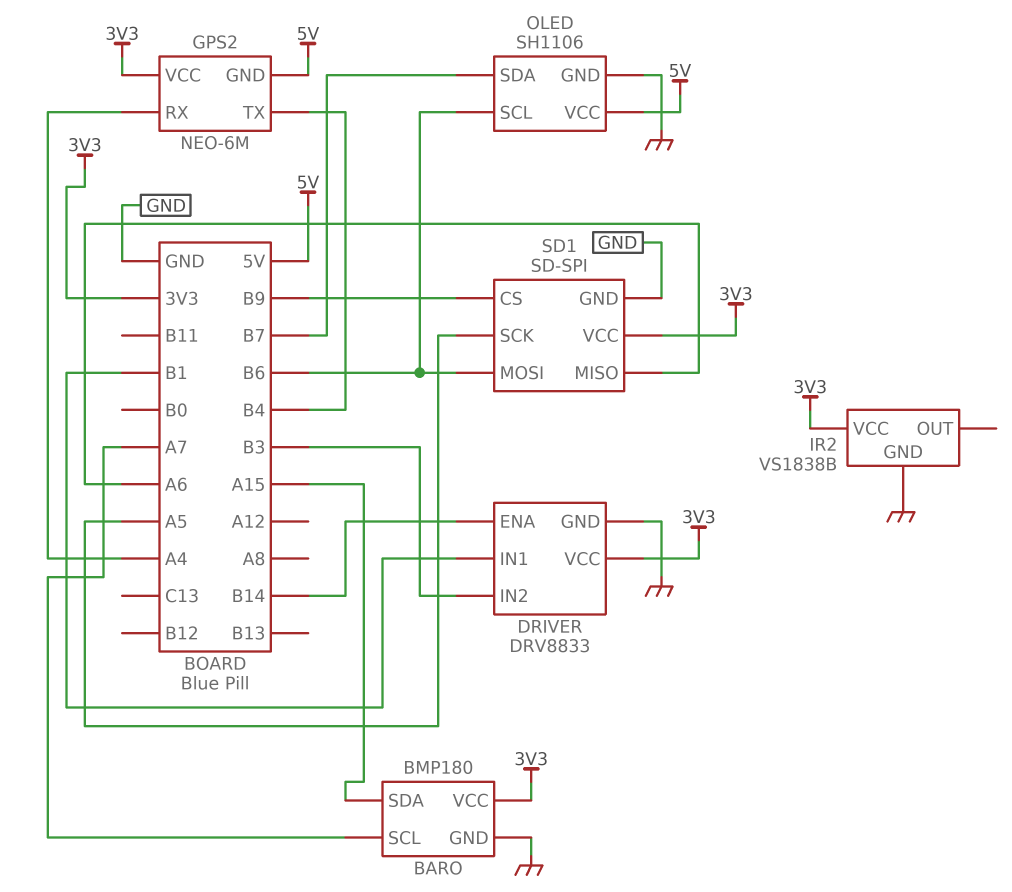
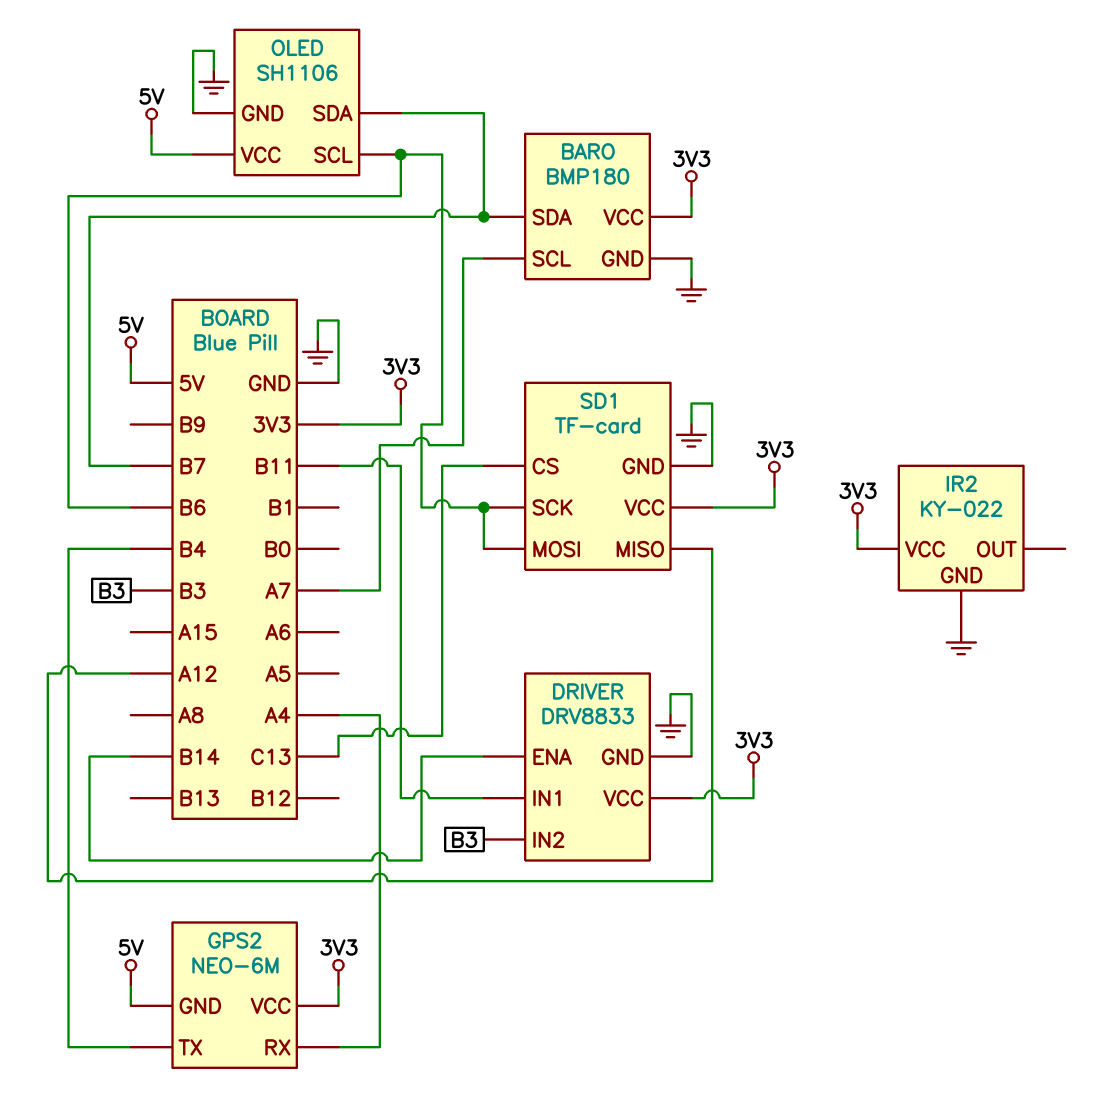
BARO pin SDA: A15 -> B7
DRIVER pin IN1: B1 -> B11
IR2: VS1838B -> KY-022
SD1: SD-SPI -> TF-card
SD1 pin CS: B9 -> C13
SD1 pin MISO: A6 -> A12
SD1 pin SCK: A5 -> B6

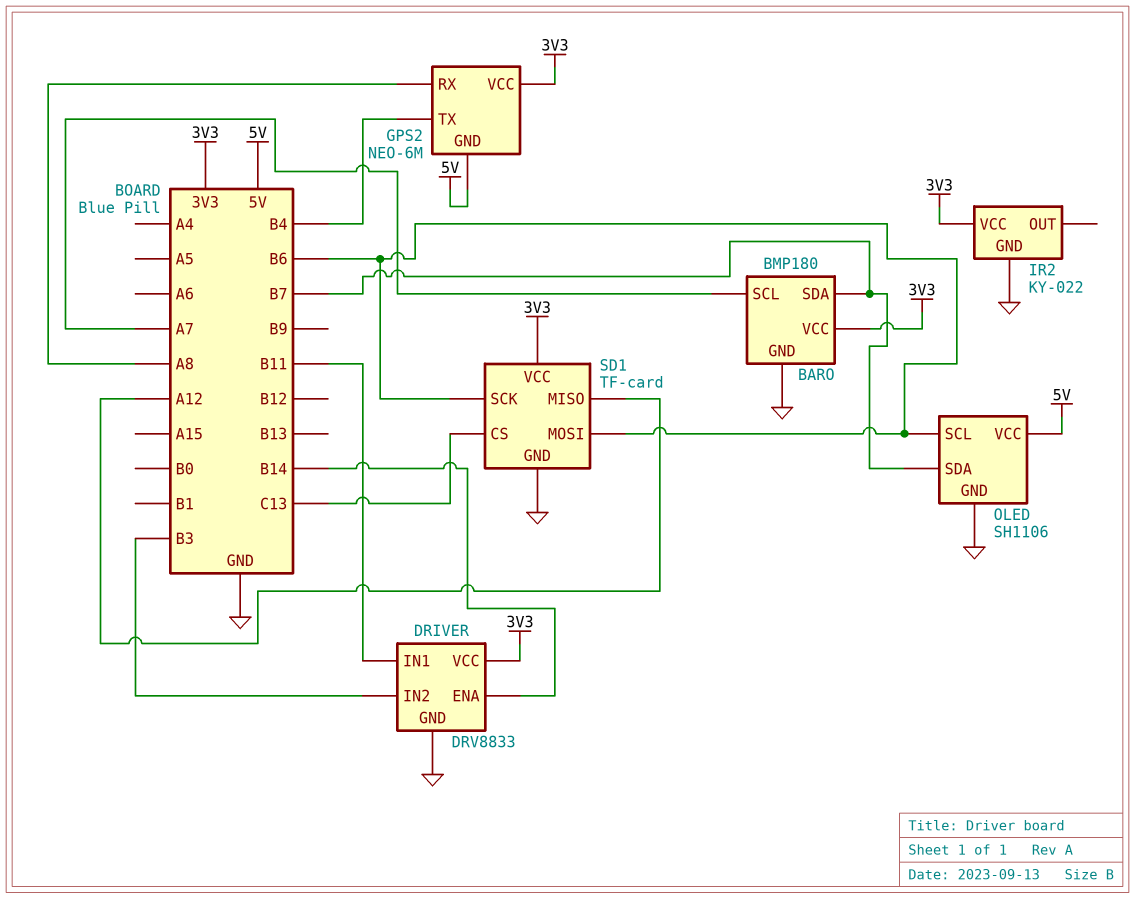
GPS2 pin RX: A4 -> A8

